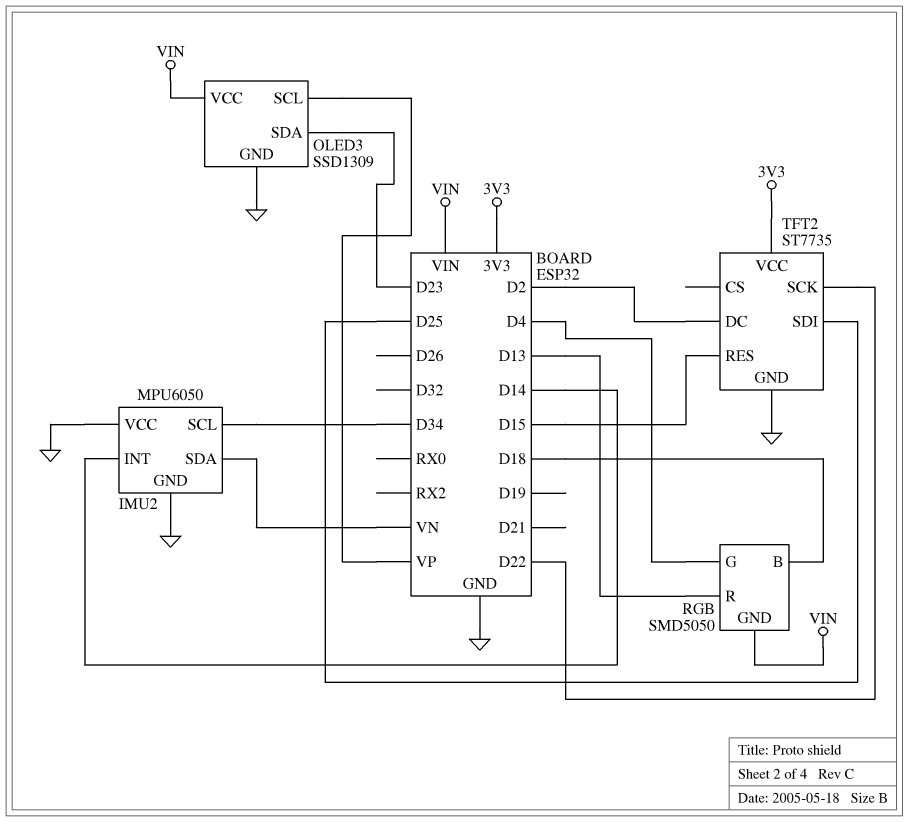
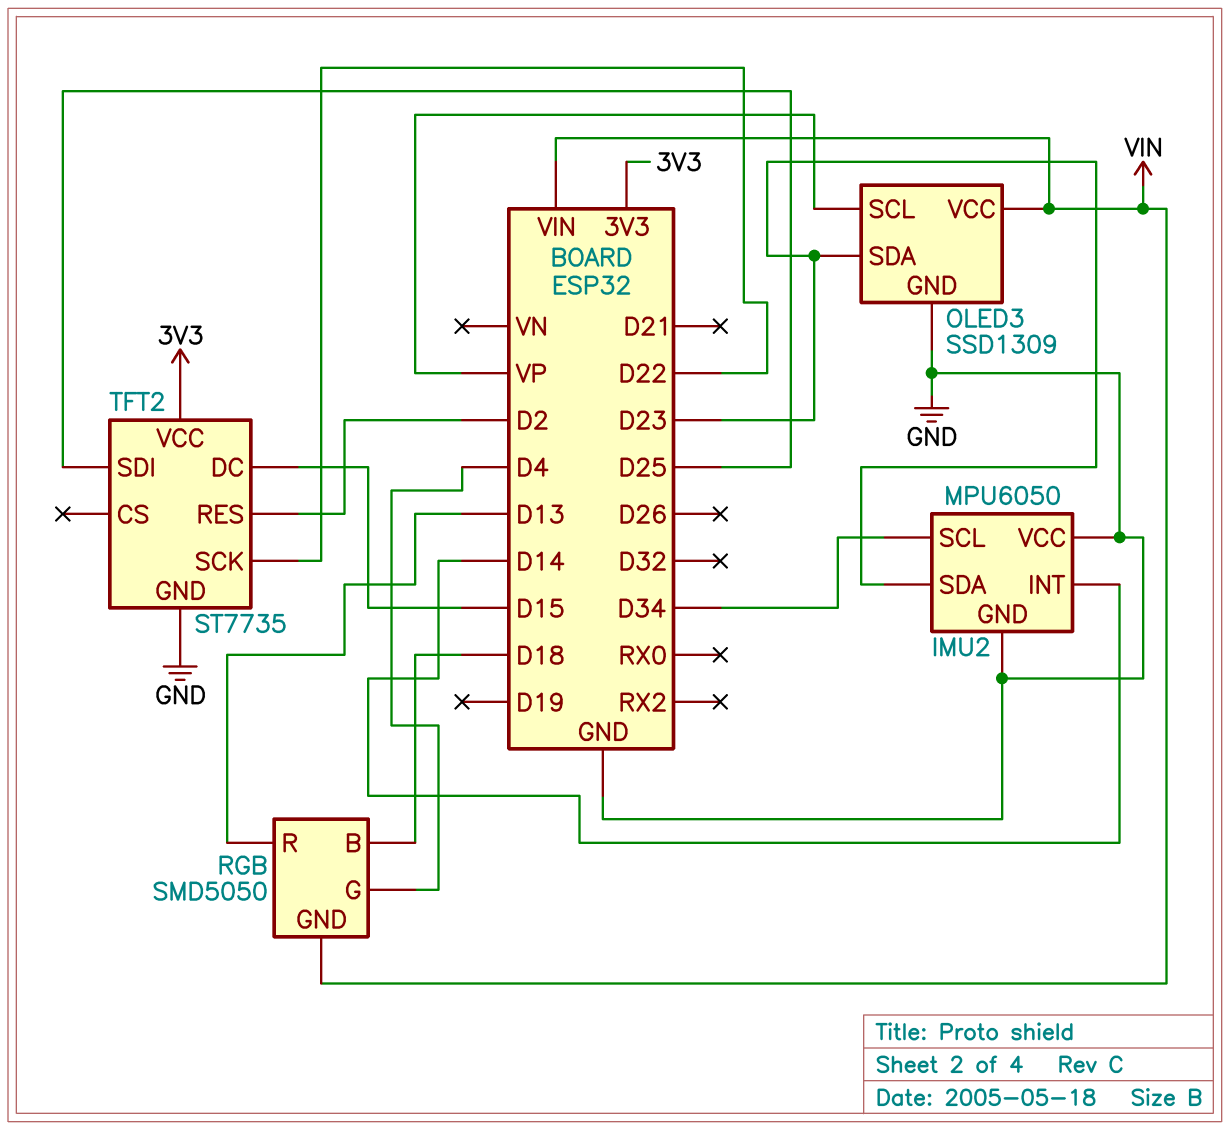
IMU2 pin SDA: VN -> D23
TFT2 pin DC: D2 -> D15
TFT2 pin RES: D15 -> D2

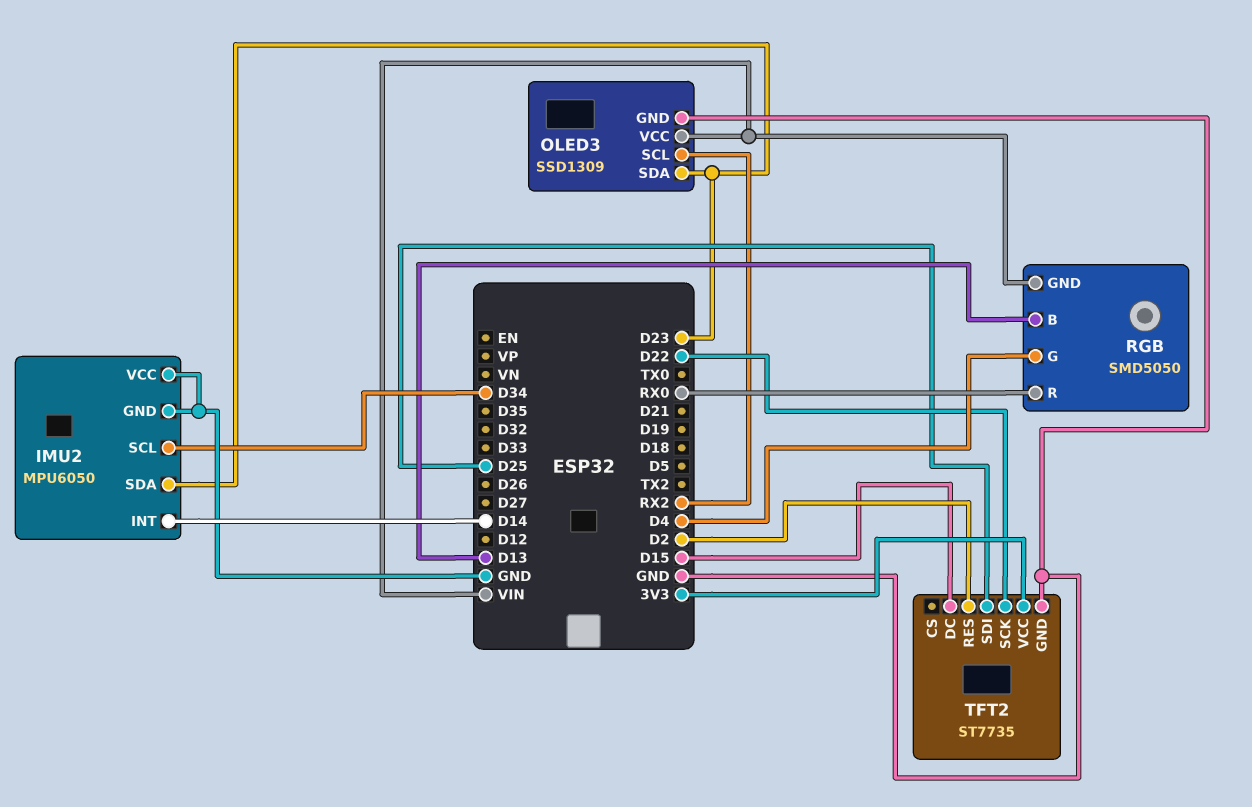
OLED3 pin SCL: VP -> RX2
RGB pin B: D18 -> D13
RGB pin R: D13 -> RX0

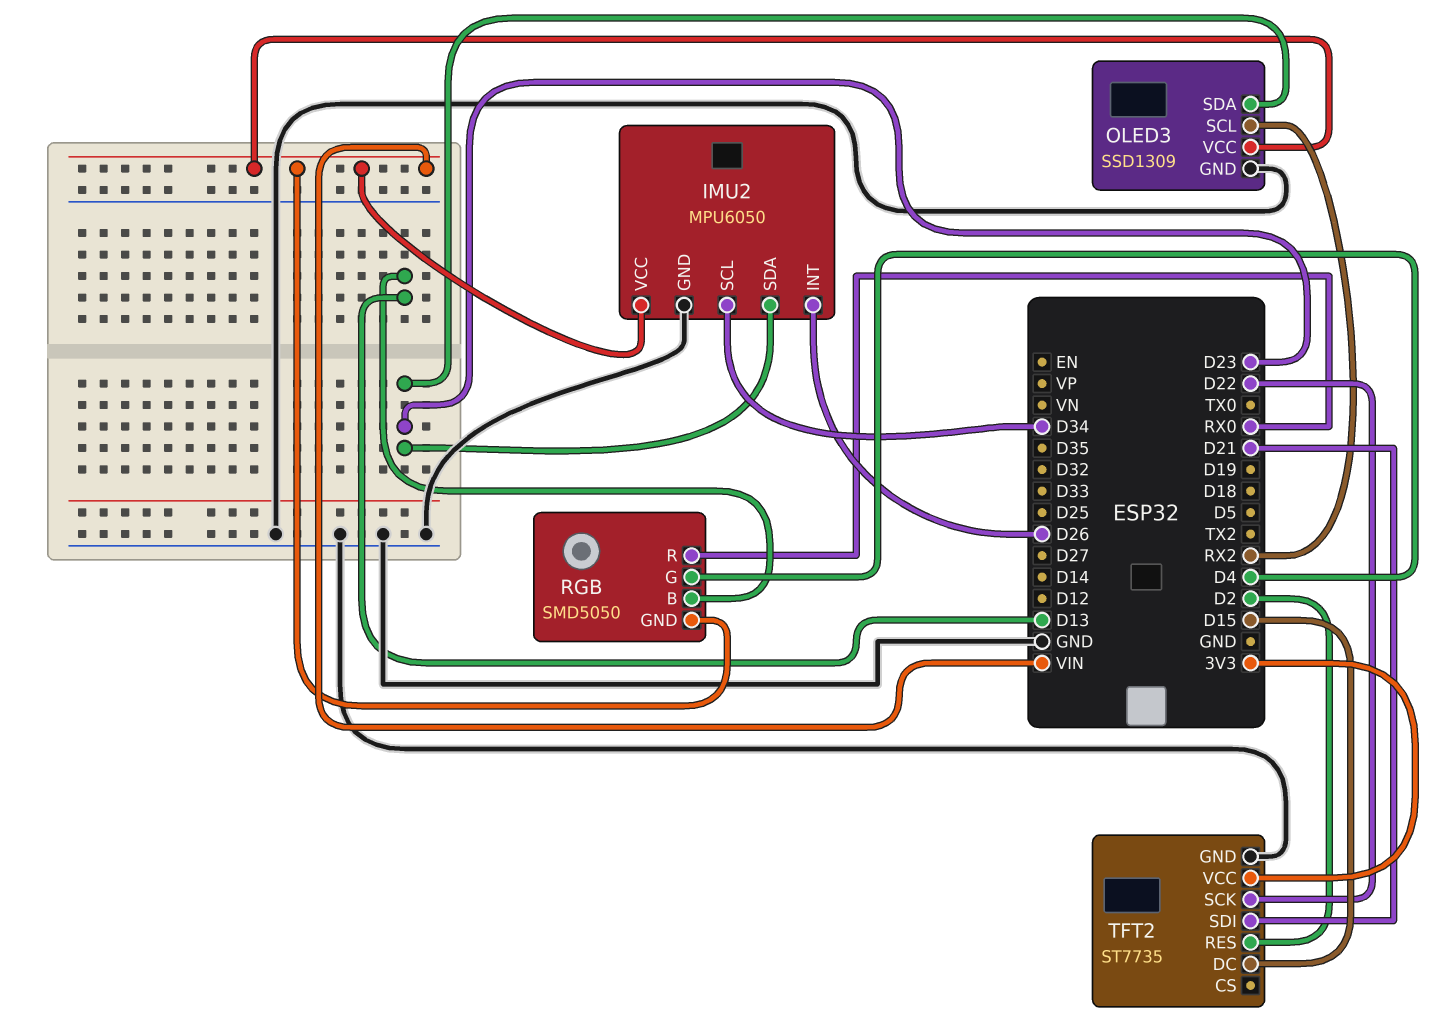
IMU2 pin INT: D14 -> D26
IMU2 pin VCC: GND -> VIN
TFT2 pin SDI: D25 -> D21

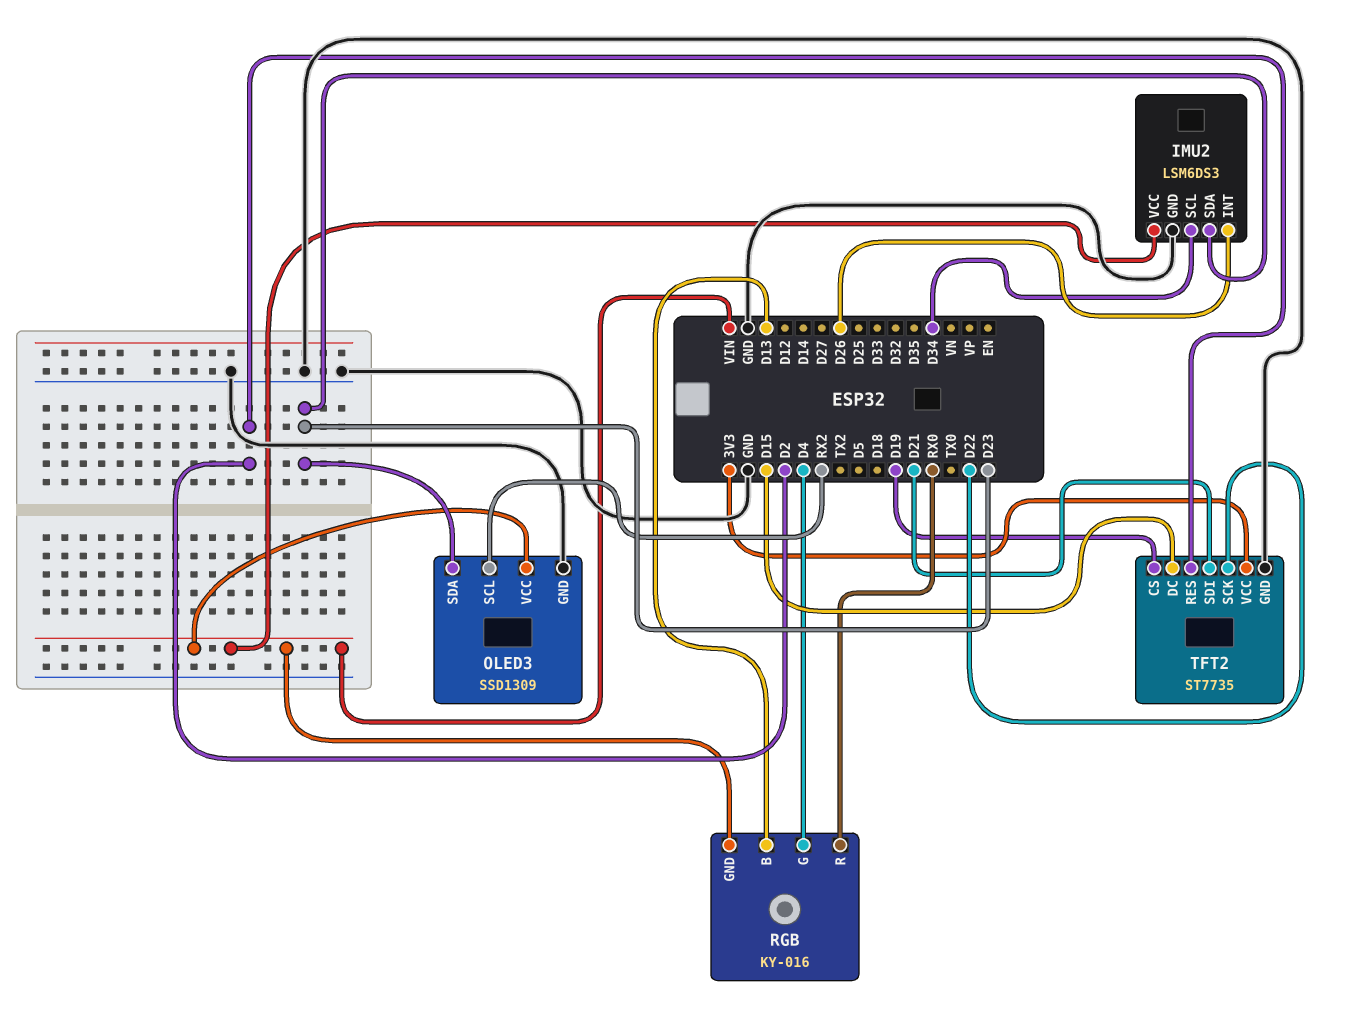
IMU2: MPU6050 -> LSM6DS3
RGB: SMD5050 -> KY-016
TFT2 pin CS: none -> D19

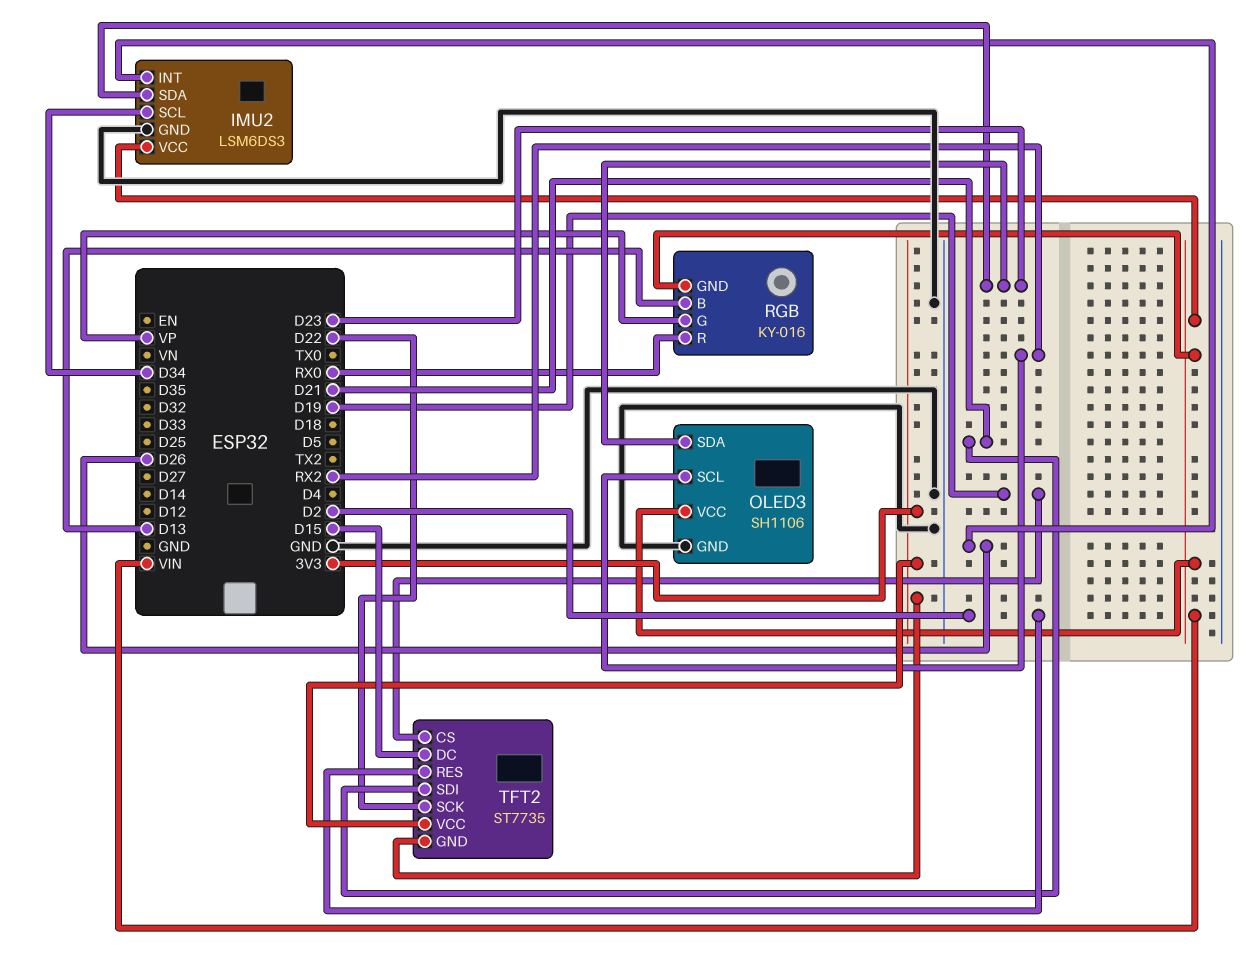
OLED3: SSD1309 -> SH1106
RGB pin G: D4 -> VP
TFT2 pin GND: GND -> 3V3

